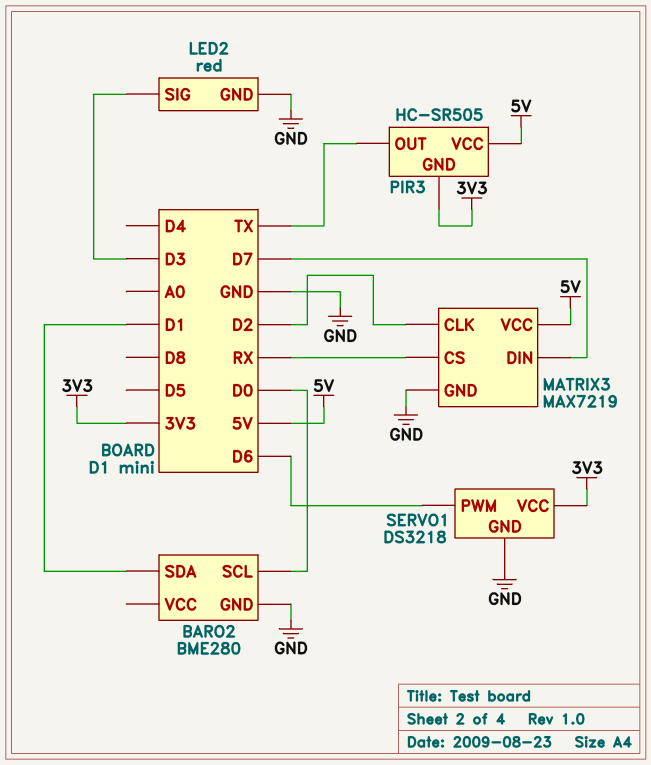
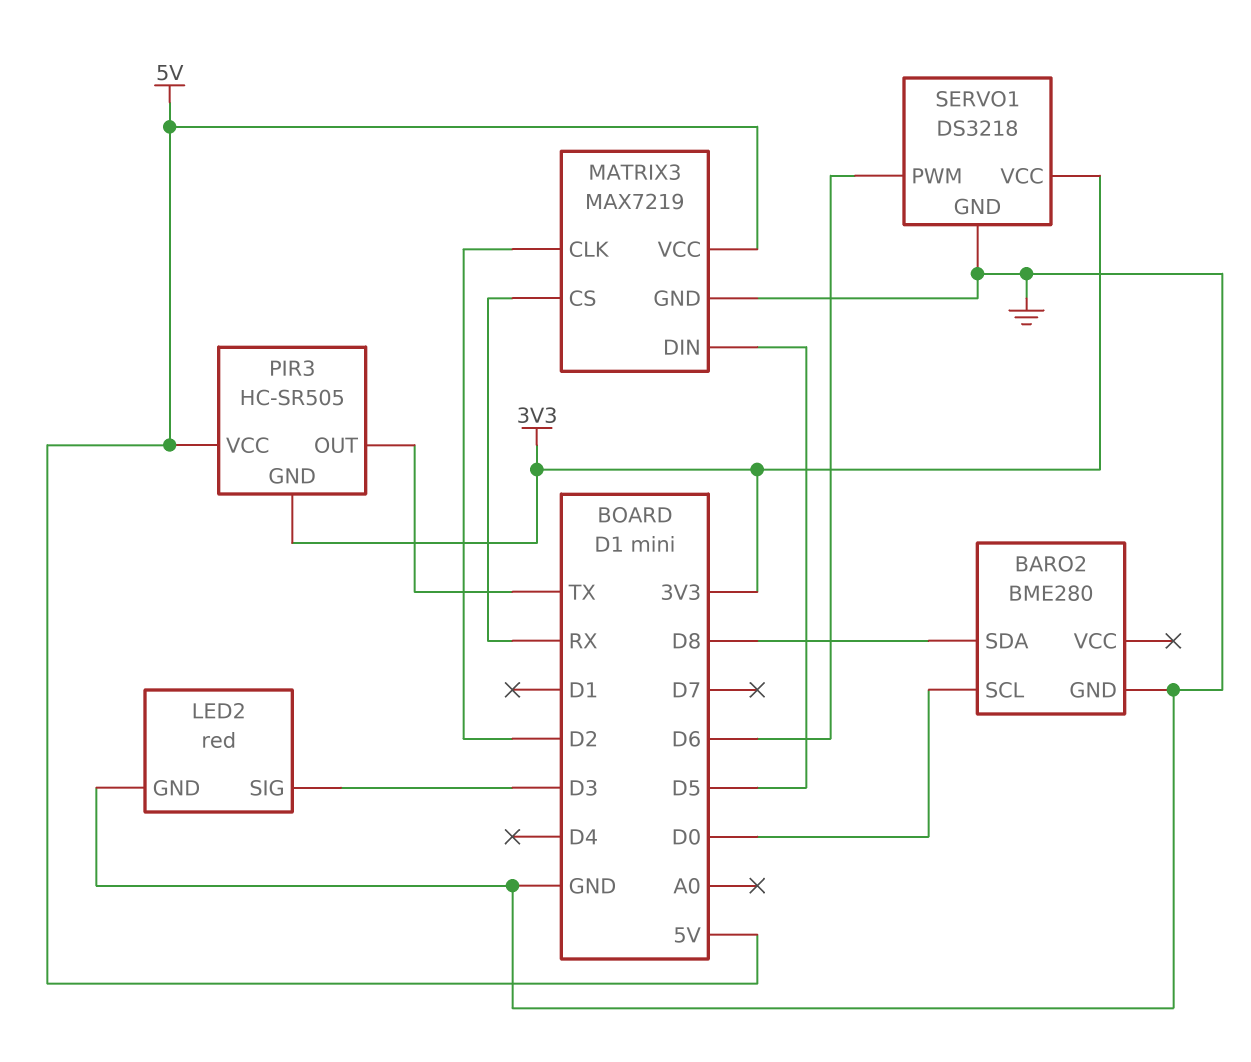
BARO2 pin SDA: D1 -> D8
MATRIX3 pin DIN: D7 -> D5

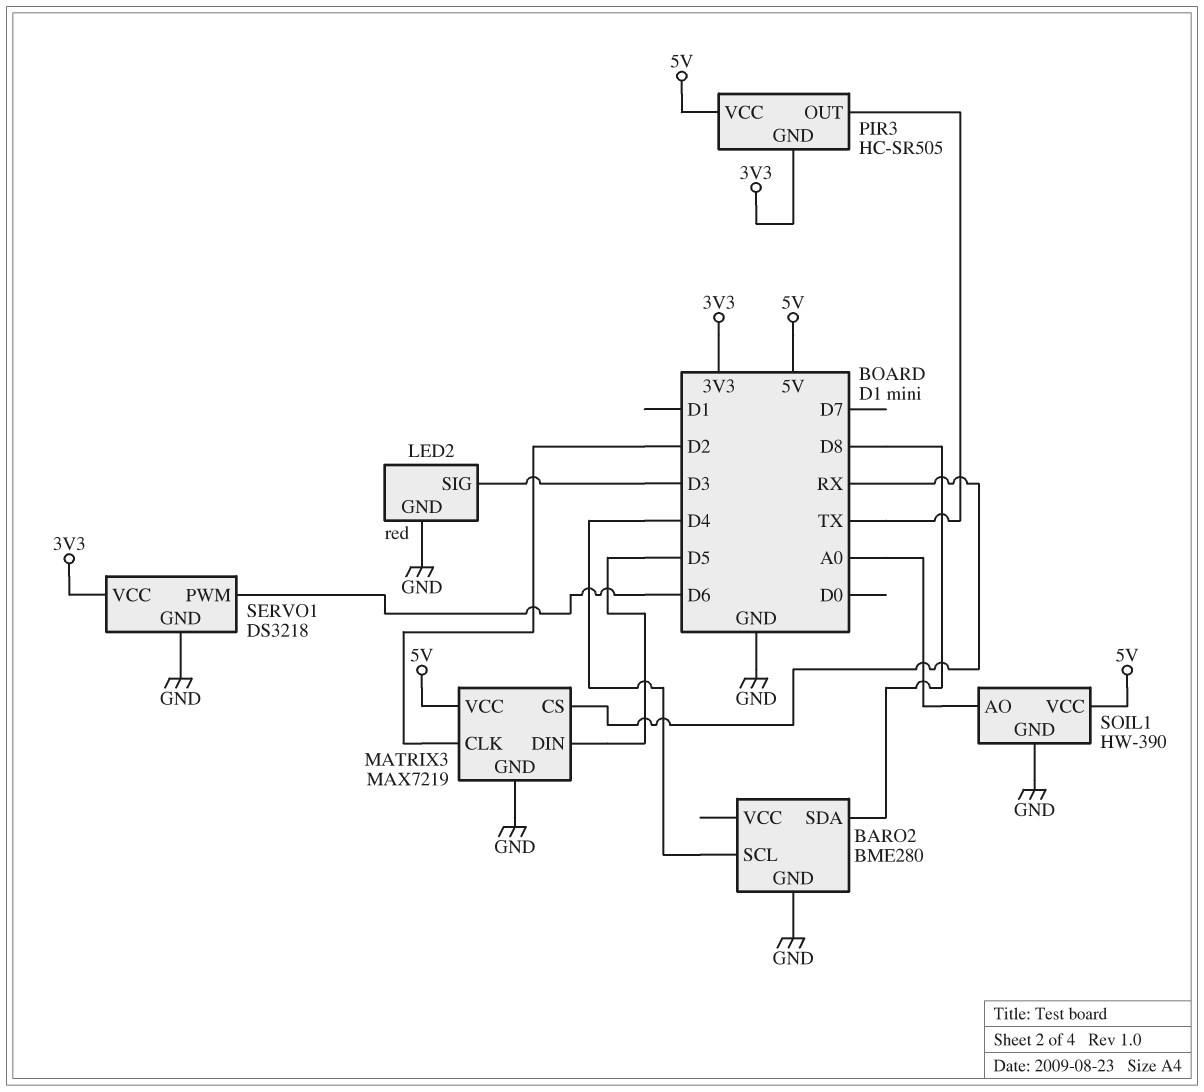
BARO2 pin SCL: D0 -> D4
SOIL1: none -> HW-390
SOIL1 pin AO: none -> A0
SOIL1 pin GND: none -> GND
SOIL1 pin VCC: none -> 5V

